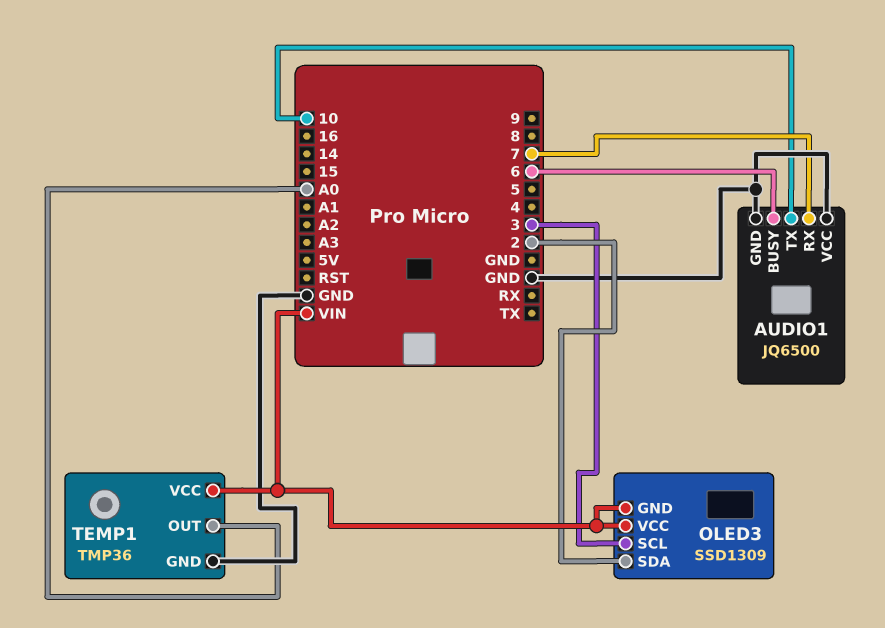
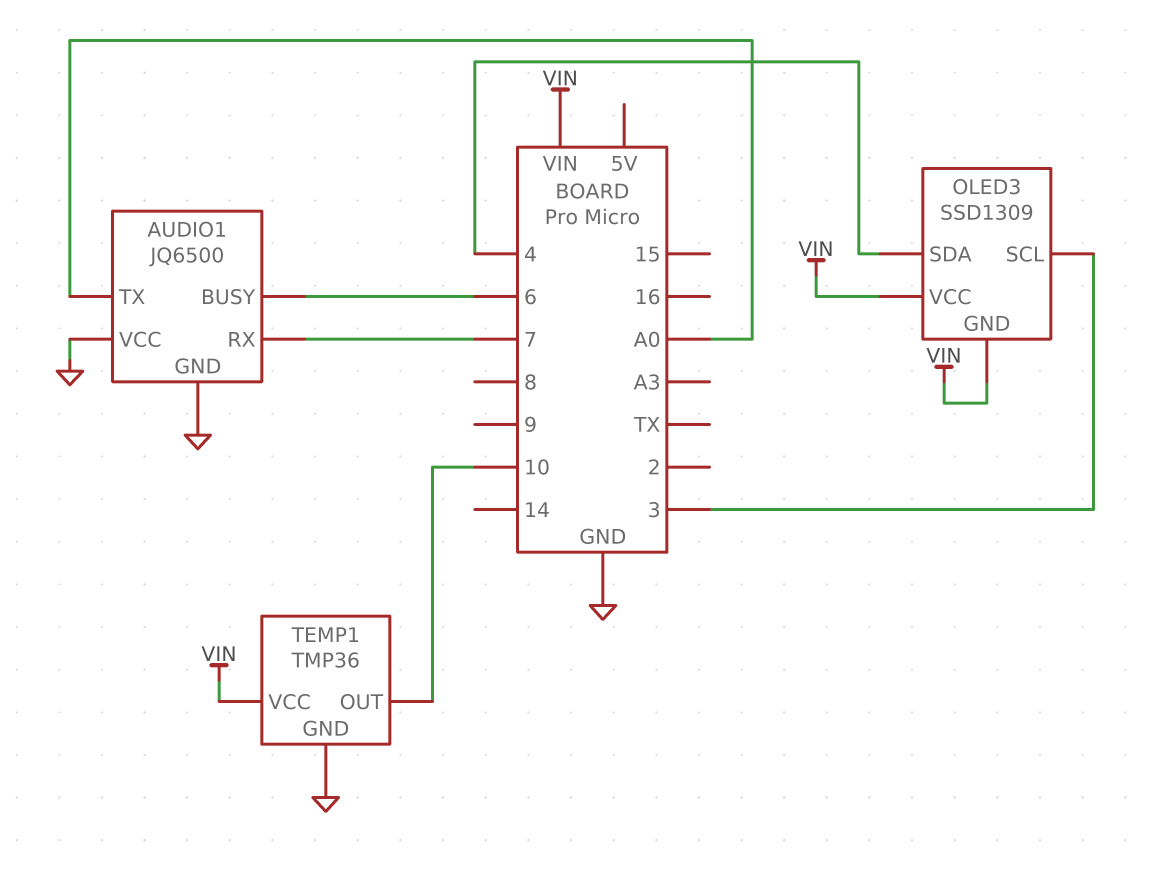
AUDIO1 pin TX: 10 -> A0
OLED3 pin SDA: 2 -> 4
TEMP1 pin OUT: A0 -> 10

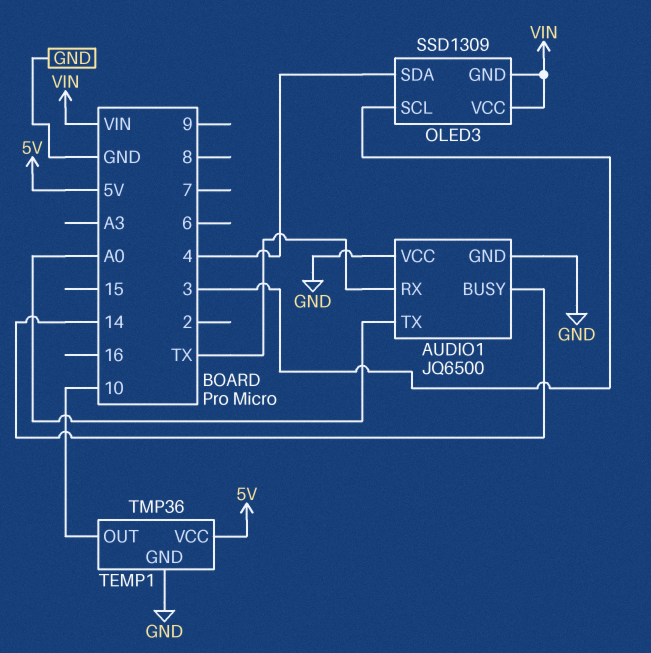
AUDIO1 pin BUSY: 6 -> 14
AUDIO1 pin RX: 7 -> TX
TEMP1 pin VCC: VIN -> 5V

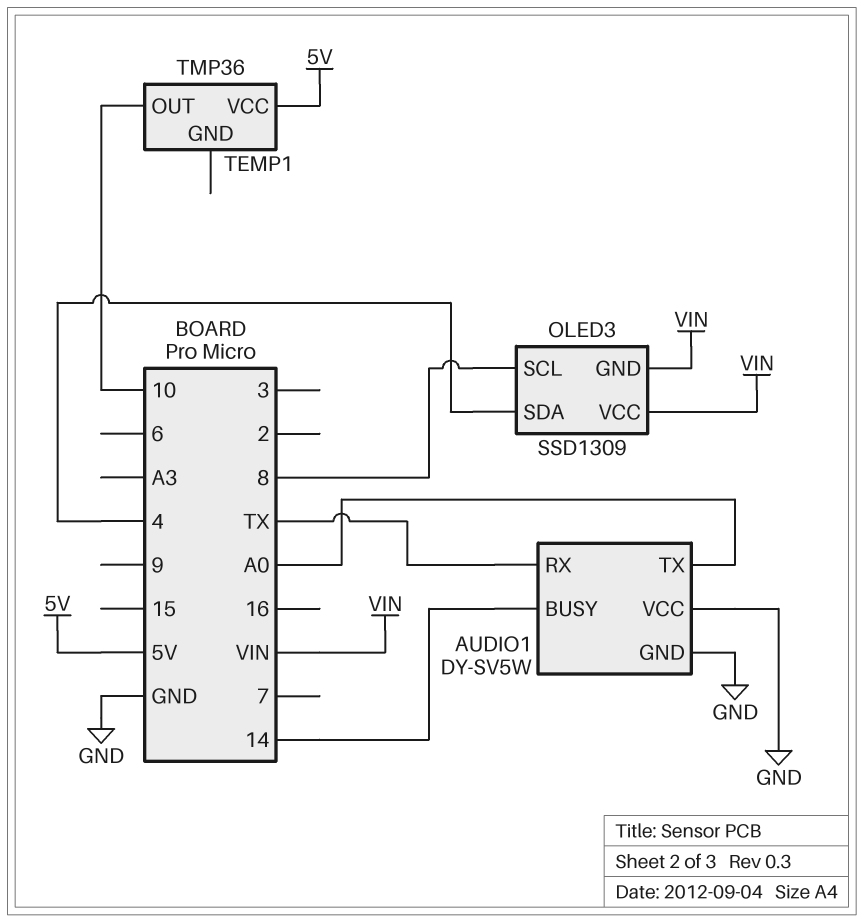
AUDIO1: JQ6500 -> DY-SV5W
OLED3 pin SCL: 3 -> 8
TEMP1 pin GND: GND -> none

